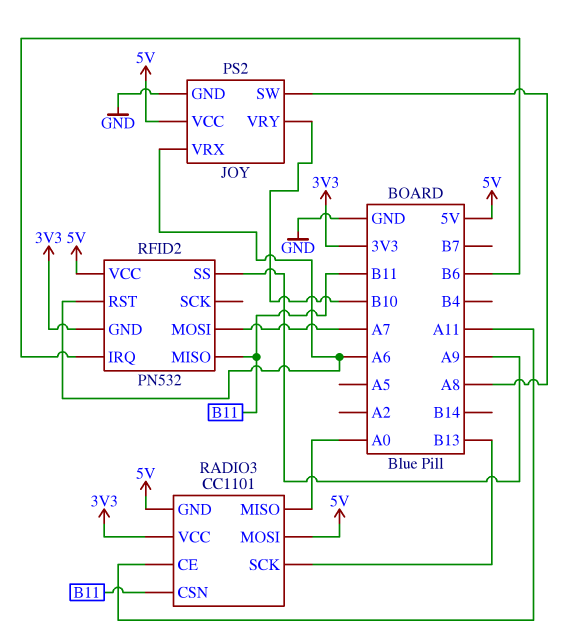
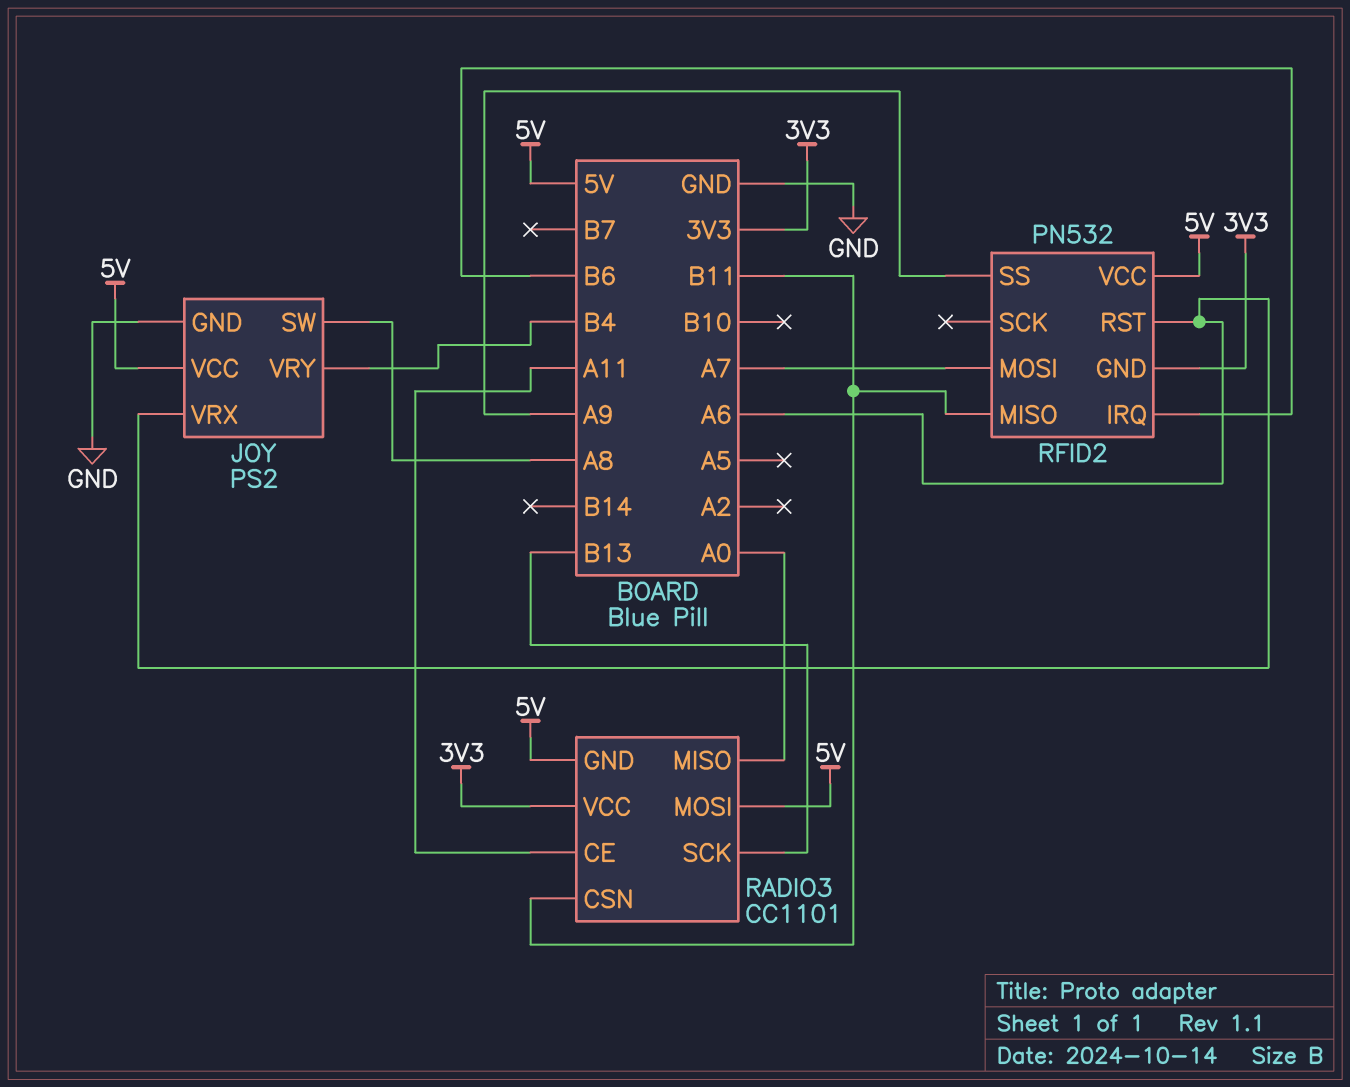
JOY pin VRY: B10 -> B4

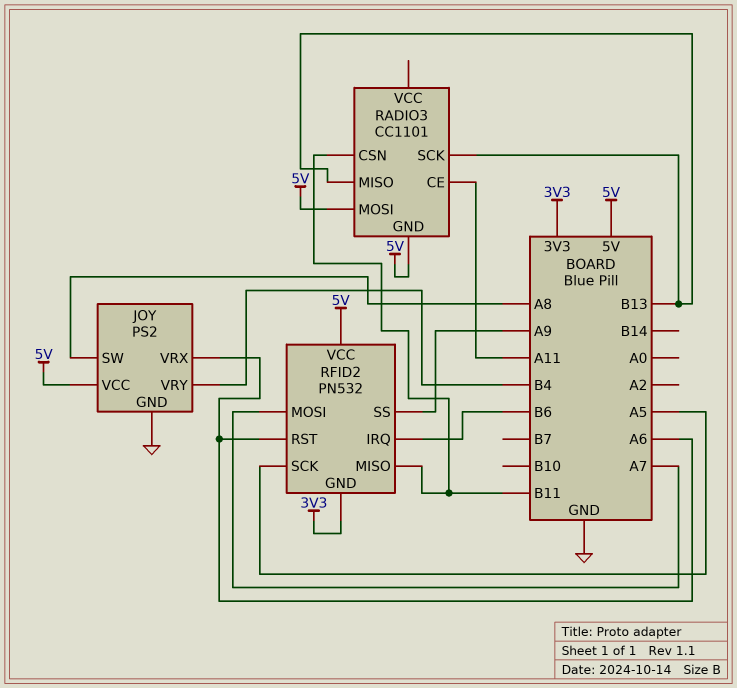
RADIO3 pin MISO: A0 -> B13
RADIO3 pin VCC: 3V3 -> none
RFID2 pin SCK: none -> A5

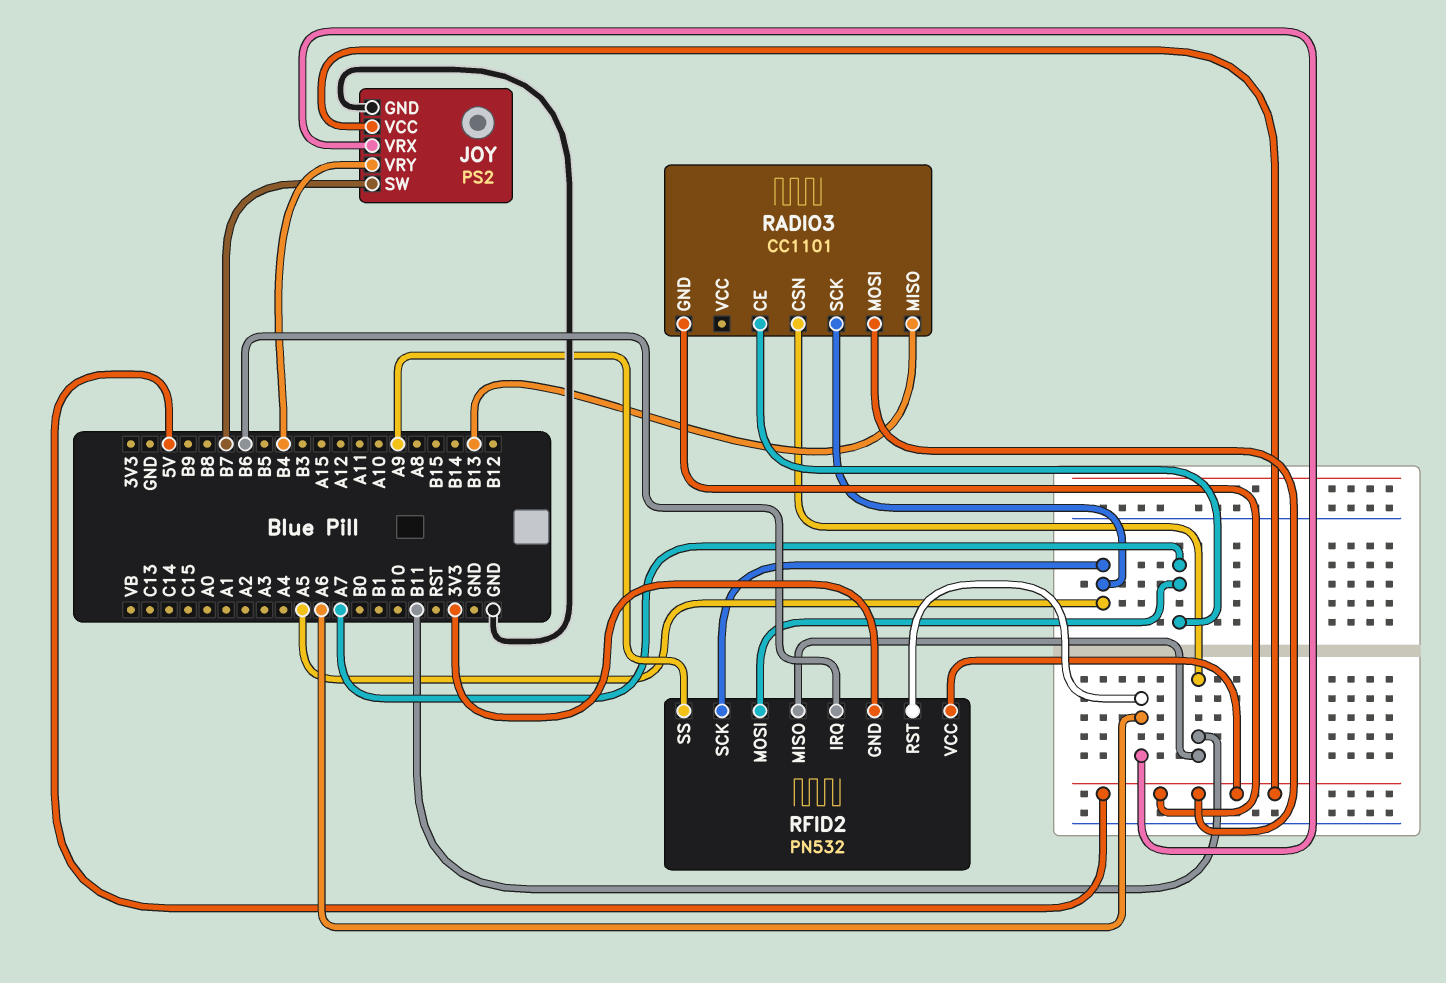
JOY pin SW: A8 -> B7
RADIO3 pin CE: A11 -> A7
RADIO3 pin SCK: B13 -> A5

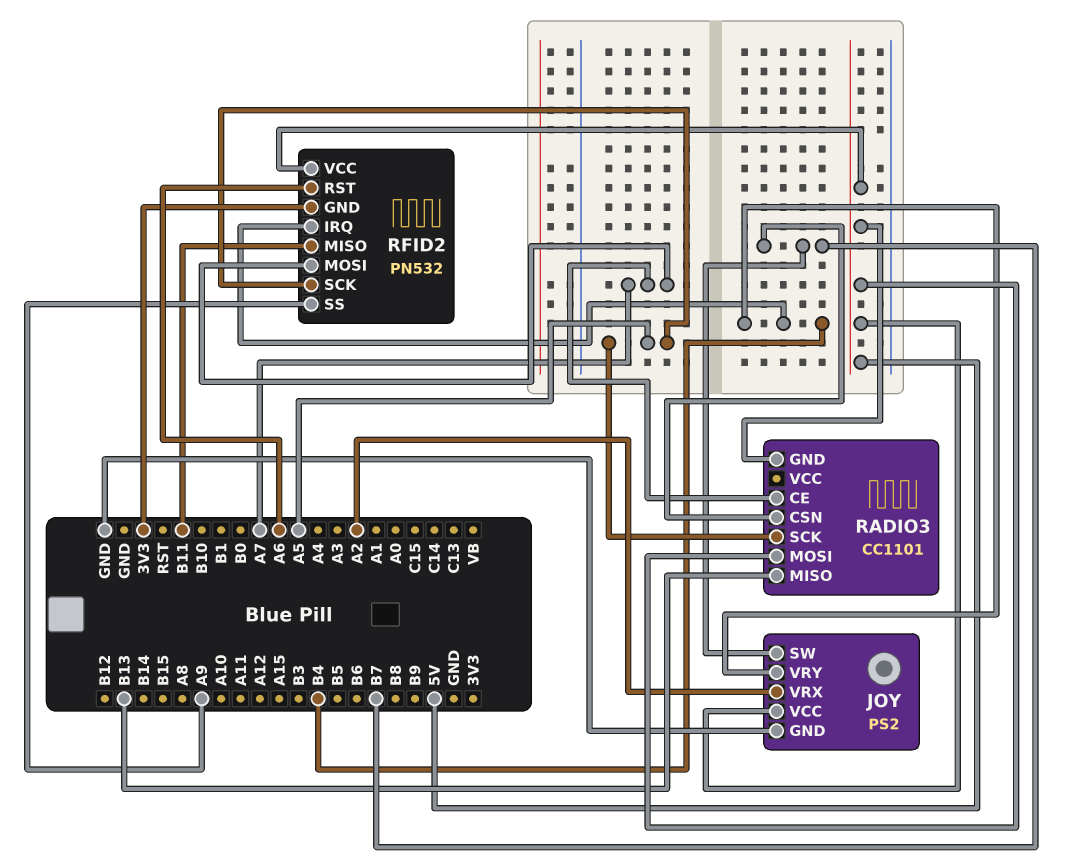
JOY pin VRX: A6 -> A2
RADIO3 pin CSN: B11 -> B7
RFID2 pin IRQ: B6 -> B4

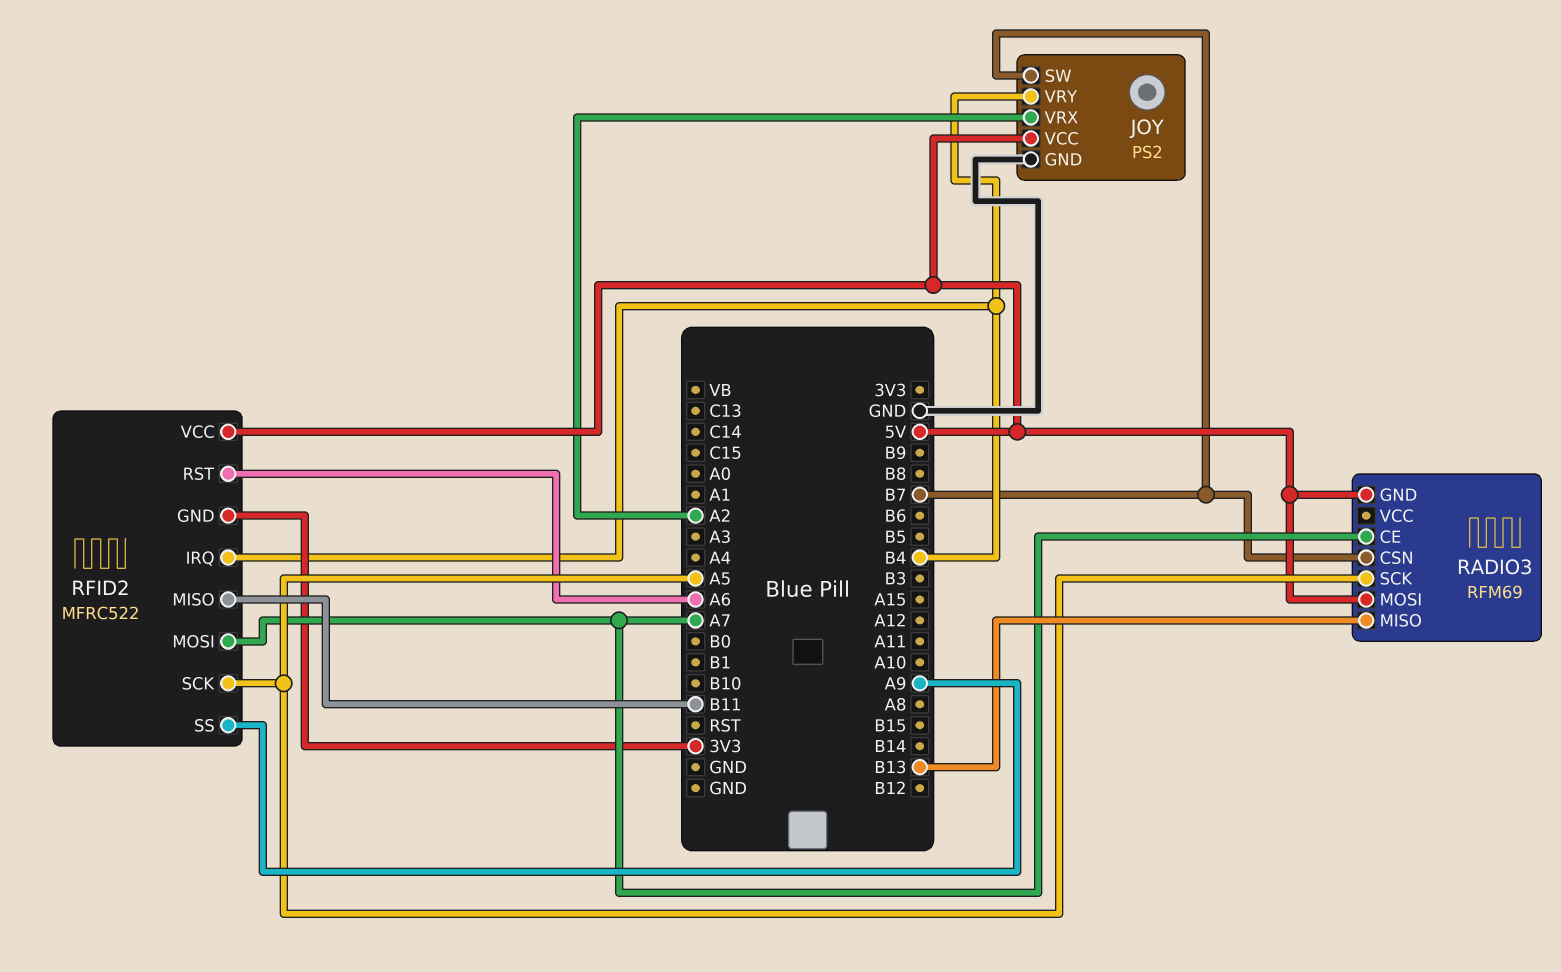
RADIO3: CC1101 -> RFM69
RFID2: PN532 -> MFRC522

